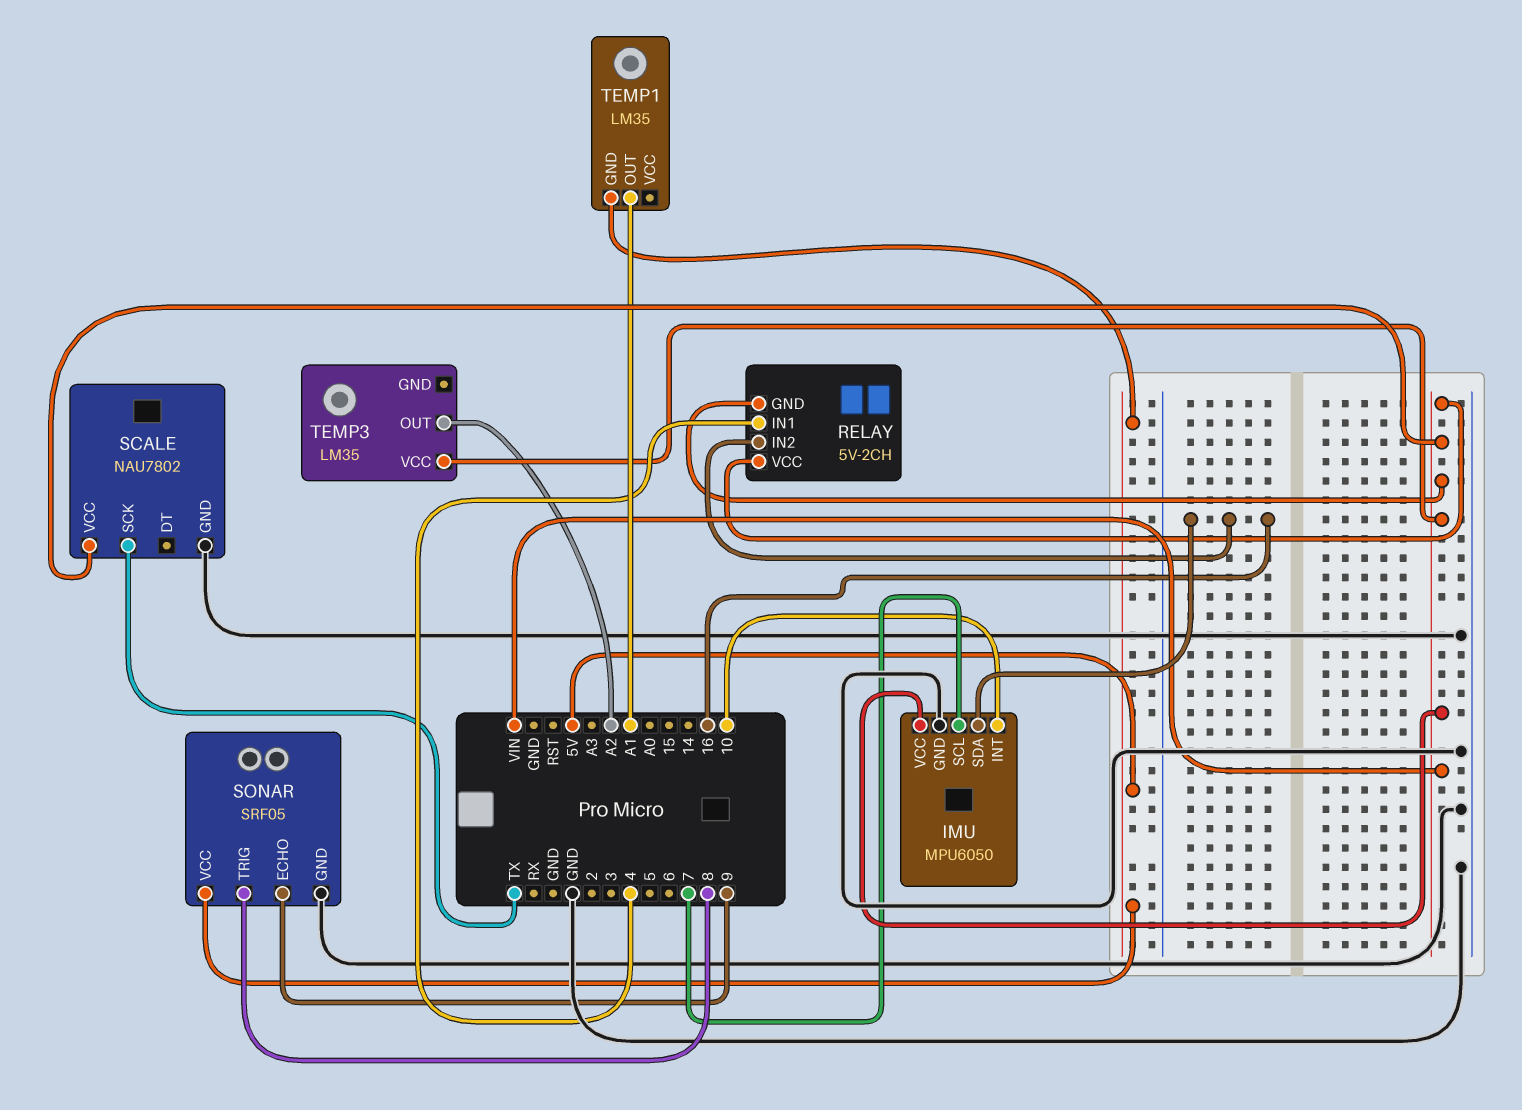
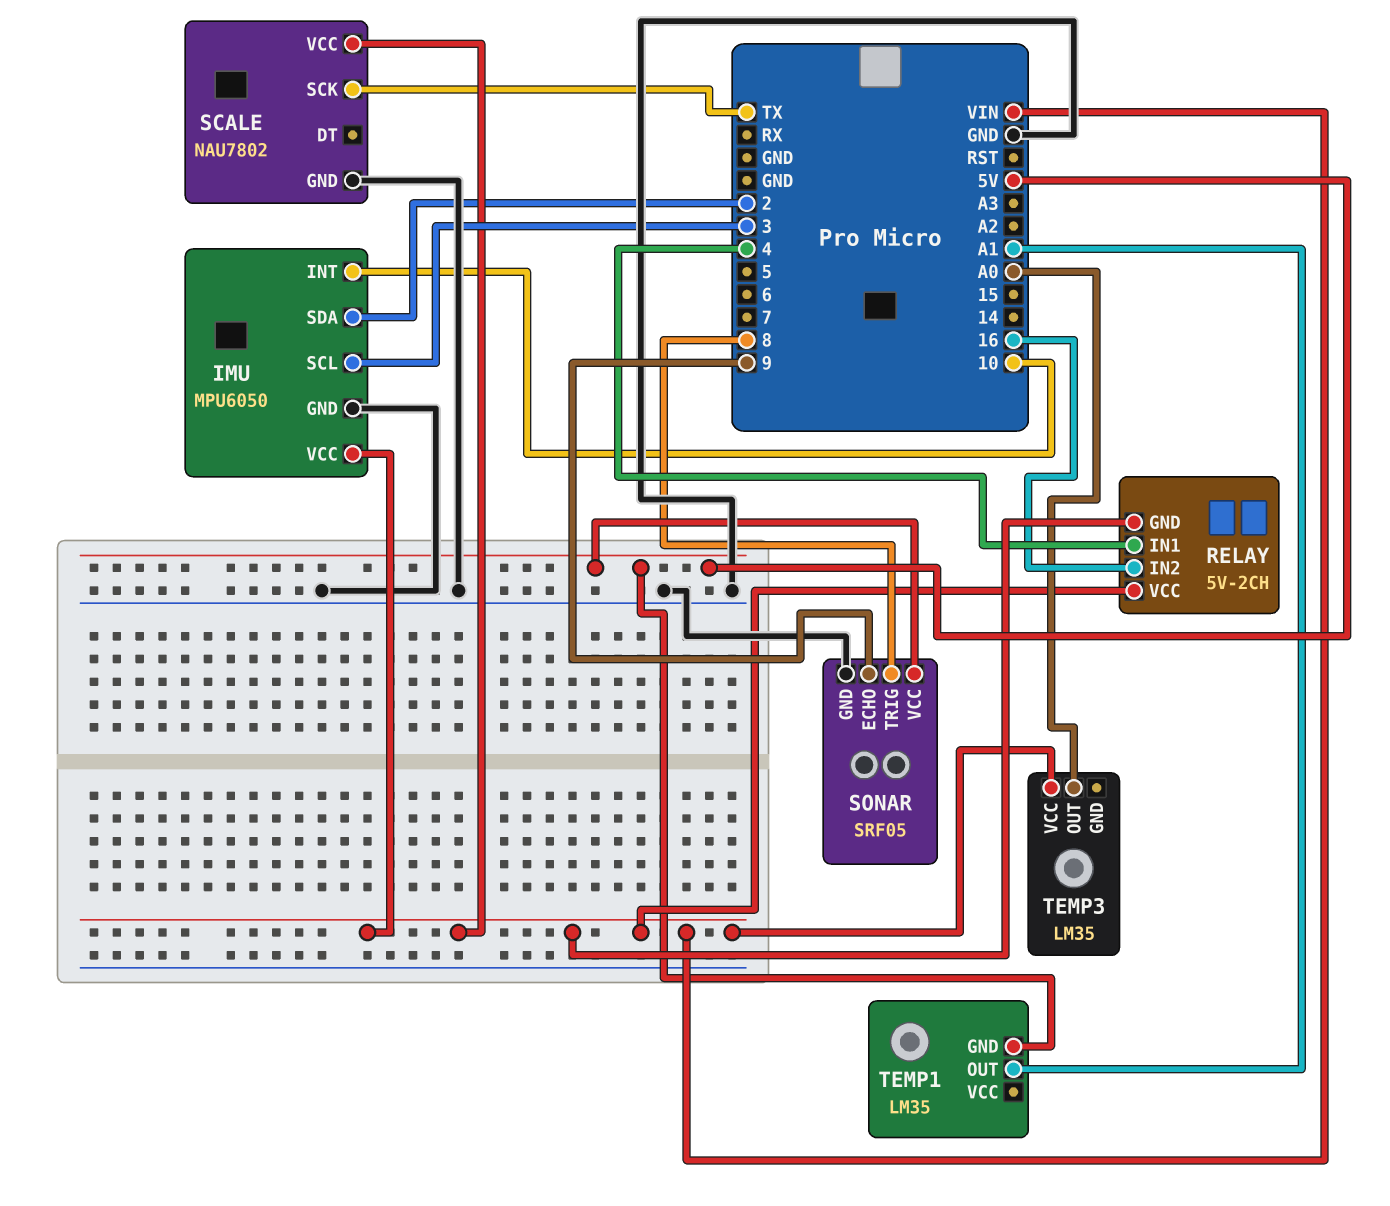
IMU pin SCL: 7 -> 3
IMU pin SDA: 16 -> 2
TEMP3 pin OUT: A2 -> A0

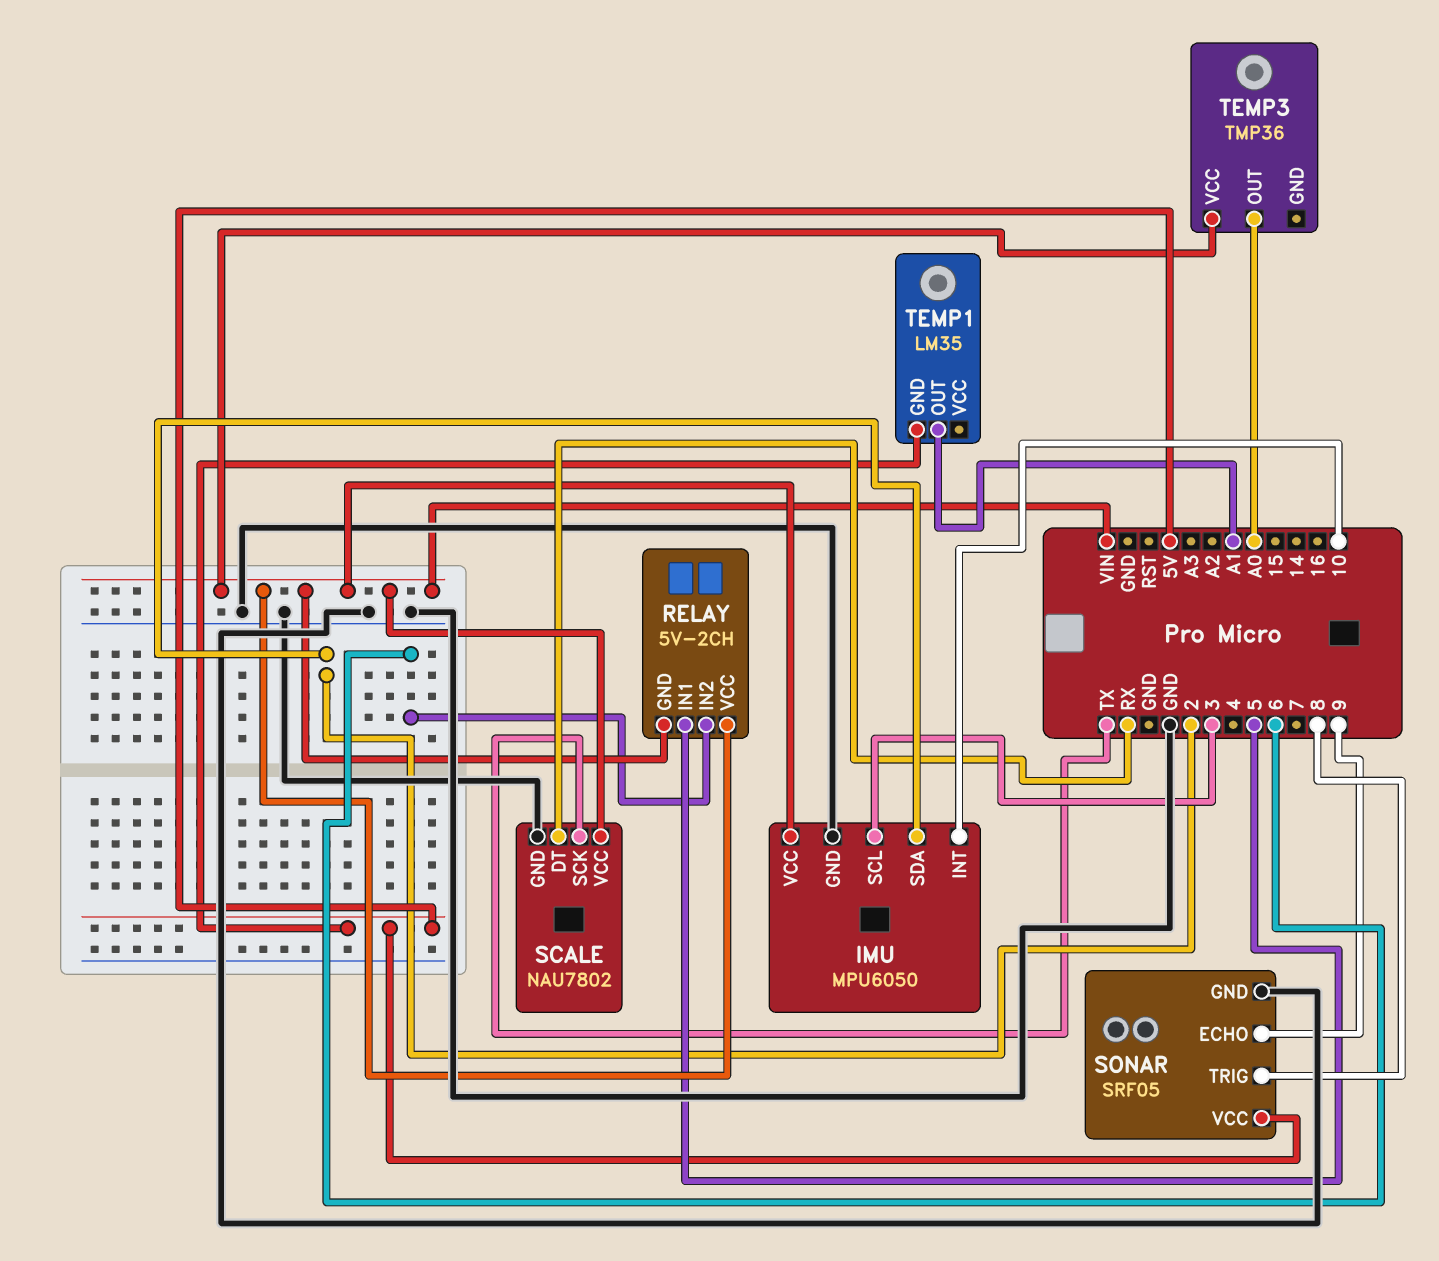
RELAY pin IN1: 4 -> 5
RELAY pin IN2: 16 -> 6
SCALE pin DT: none -> RX
TEMP3: LM35 -> TMP36

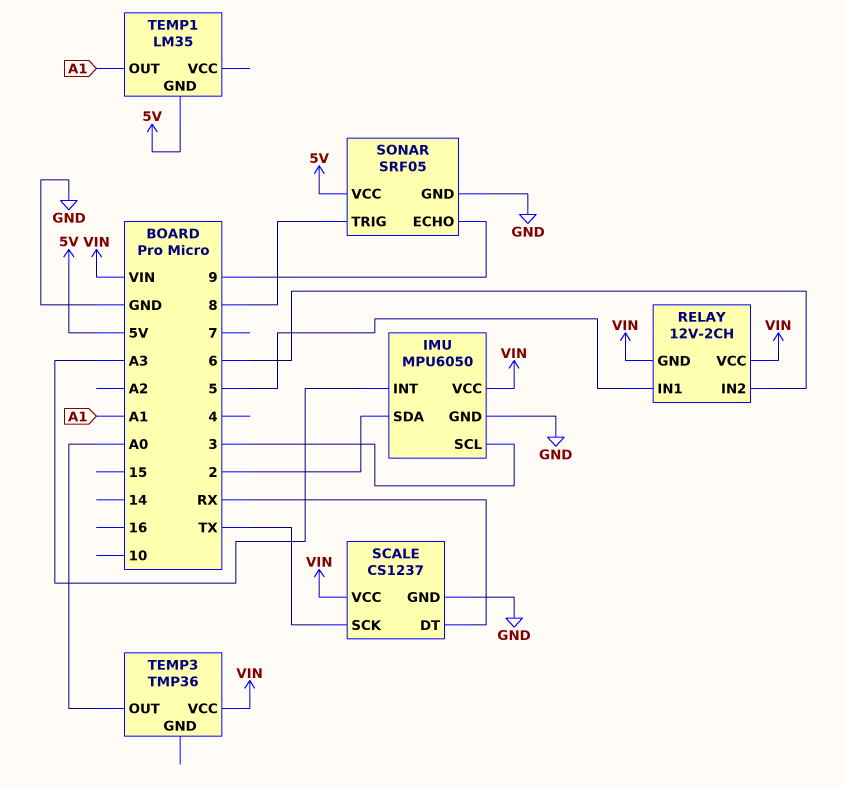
IMU pin INT: 10 -> A3
RELAY: 5V-2CH -> 12V-2CH
SCALE: NAU7802 -> CS1237

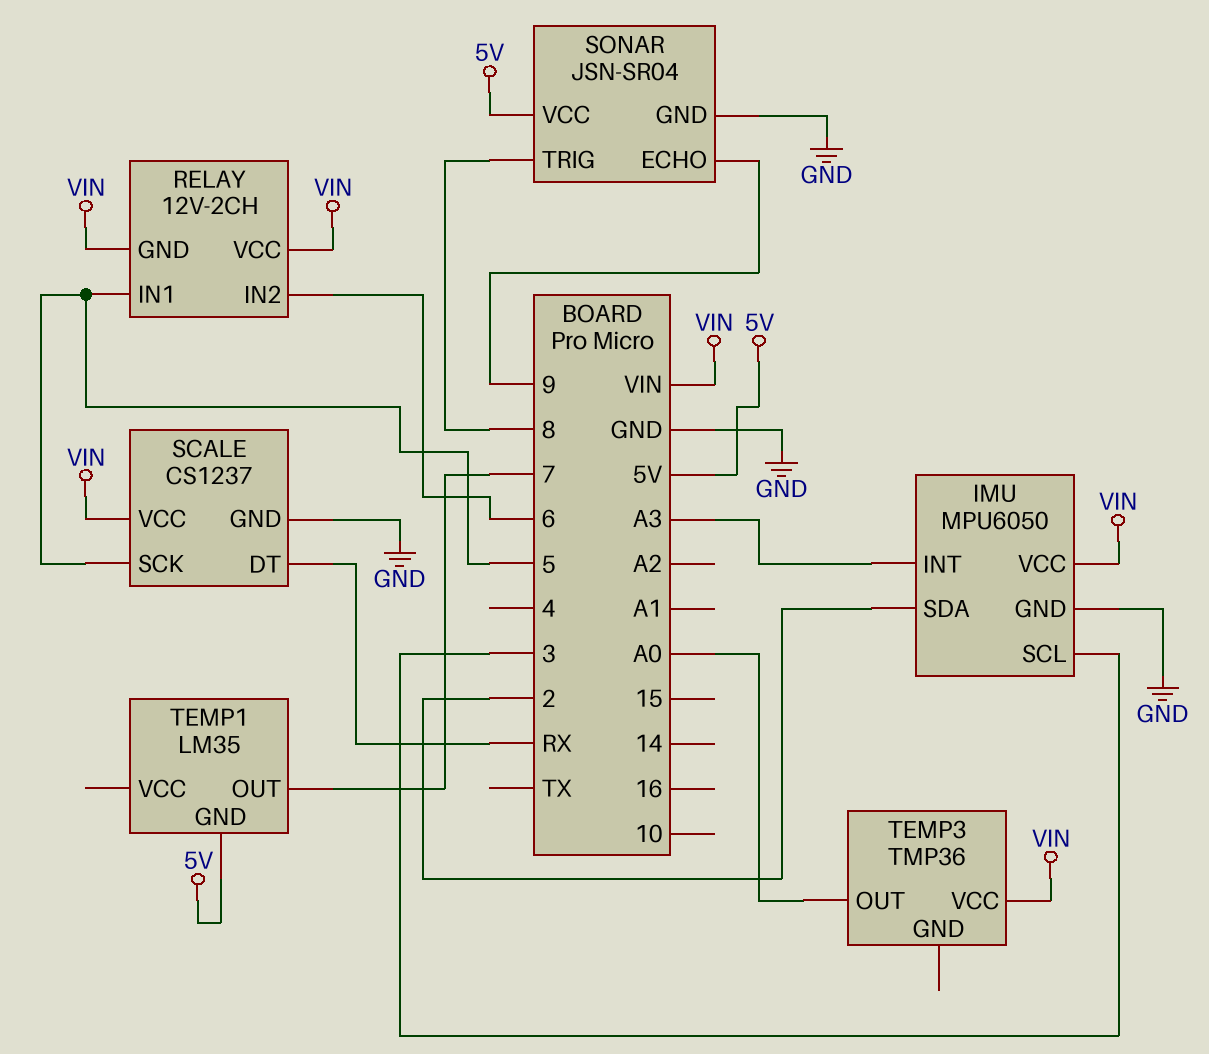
SCALE pin SCK: TX -> 5
SONAR: SRF05 -> JSN-SR04
TEMP1 pin OUT: A1 -> 7

